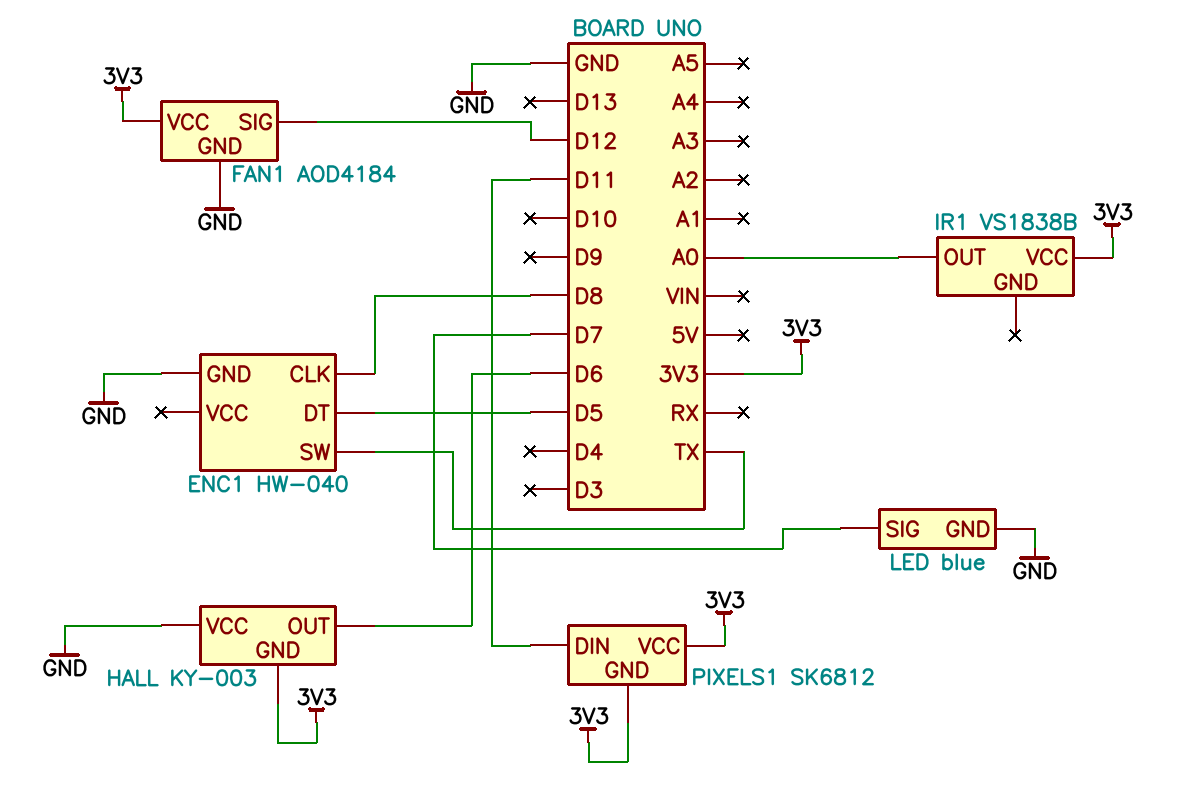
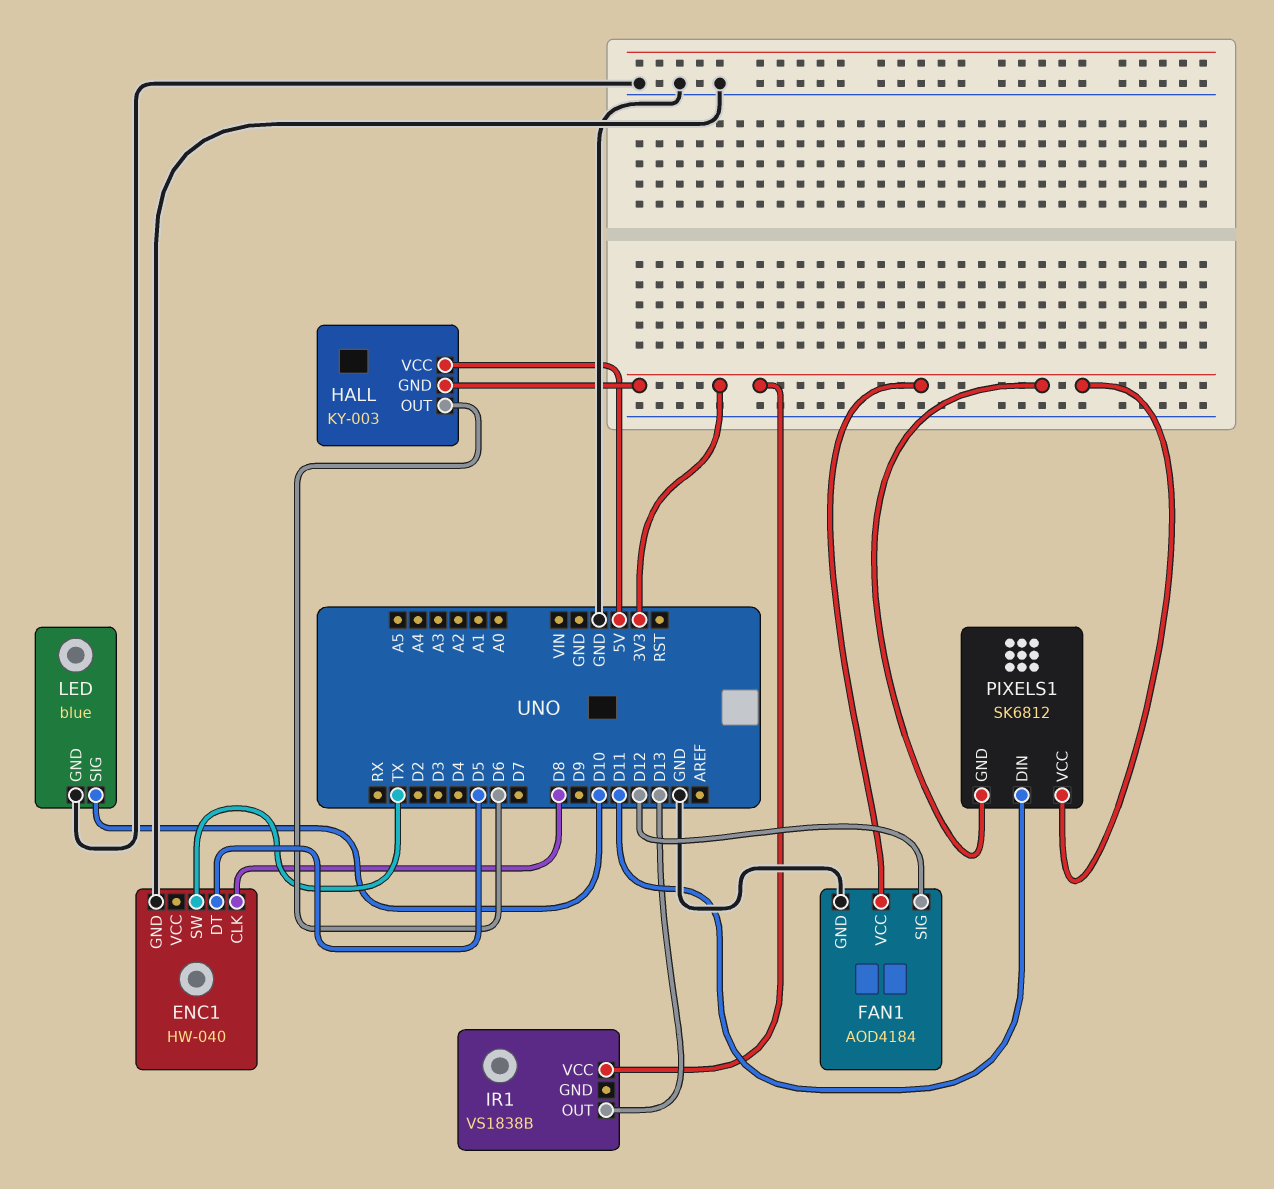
HALL pin VCC: GND -> 5V
IR1 pin OUT: A0 -> D13
LED pin SIG: D7 -> D10

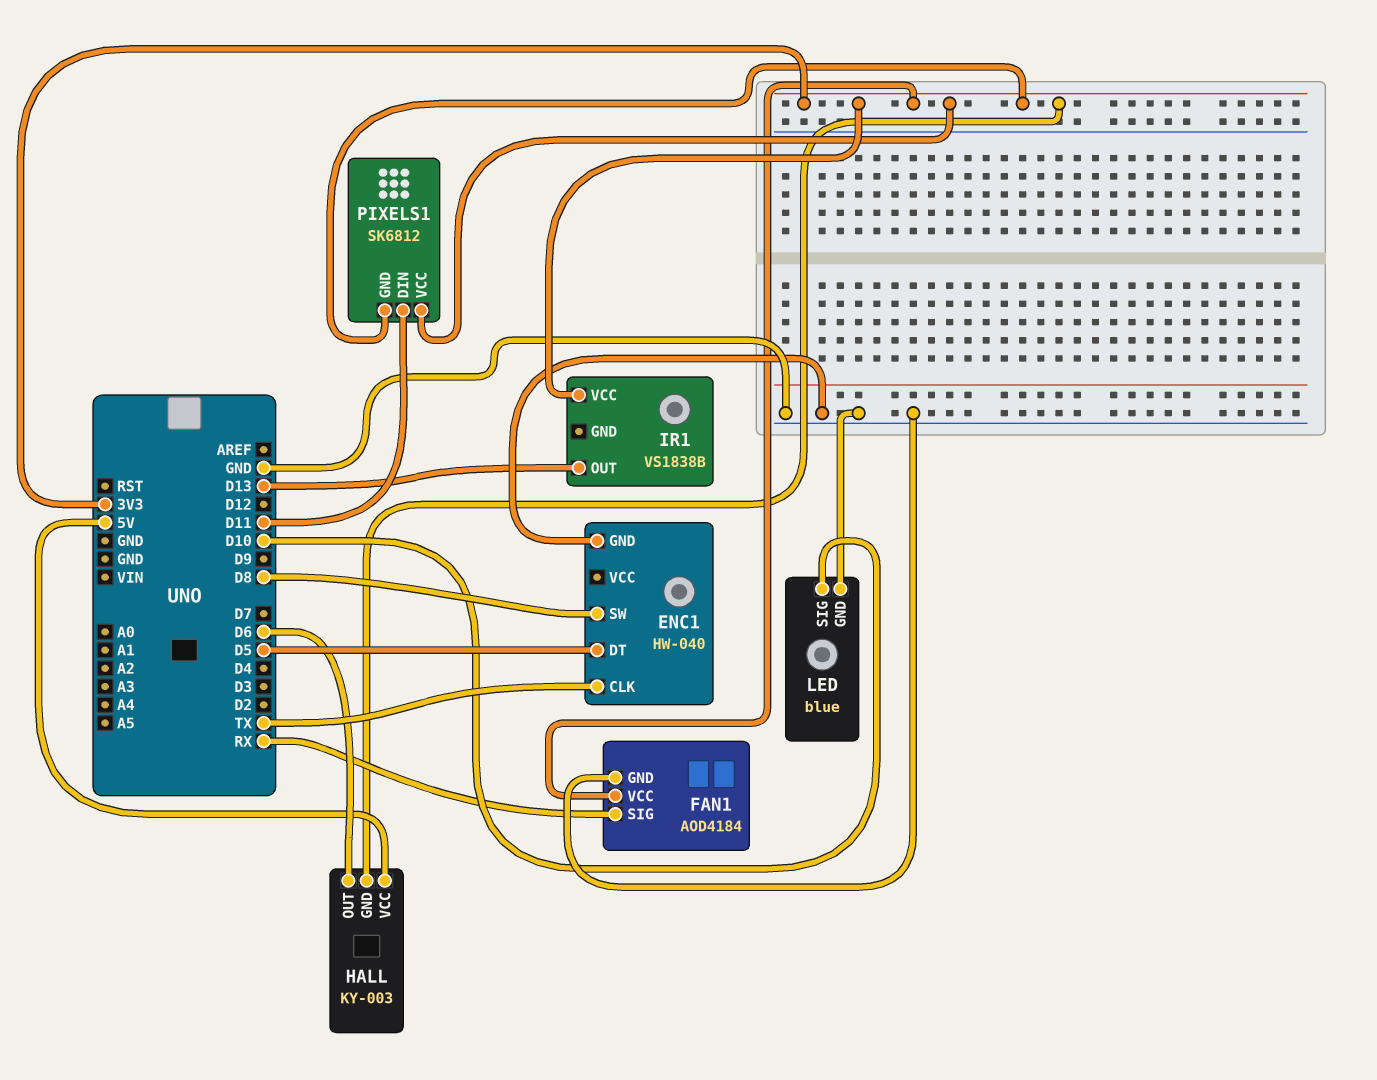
ENC1 pin CLK: D8 -> TX
ENC1 pin SW: TX -> D8
FAN1 pin SIG: D12 -> RX

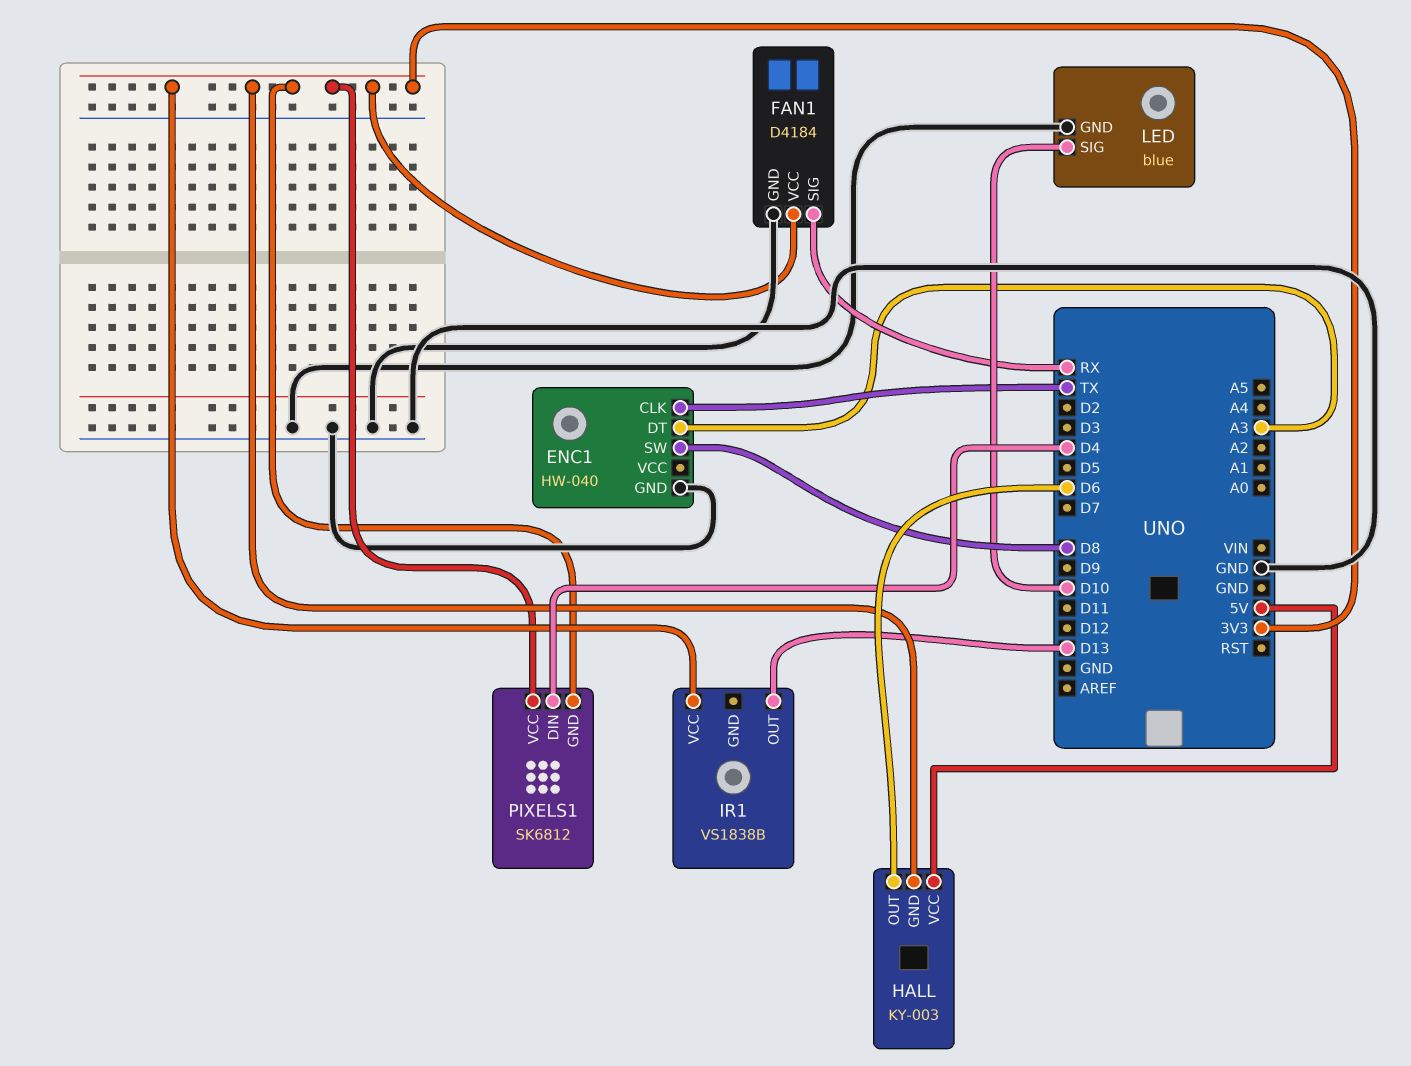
ENC1 pin DT: D5 -> A3
FAN1: AOD4184 -> D4184
PIXELS1 pin DIN: D11 -> D4

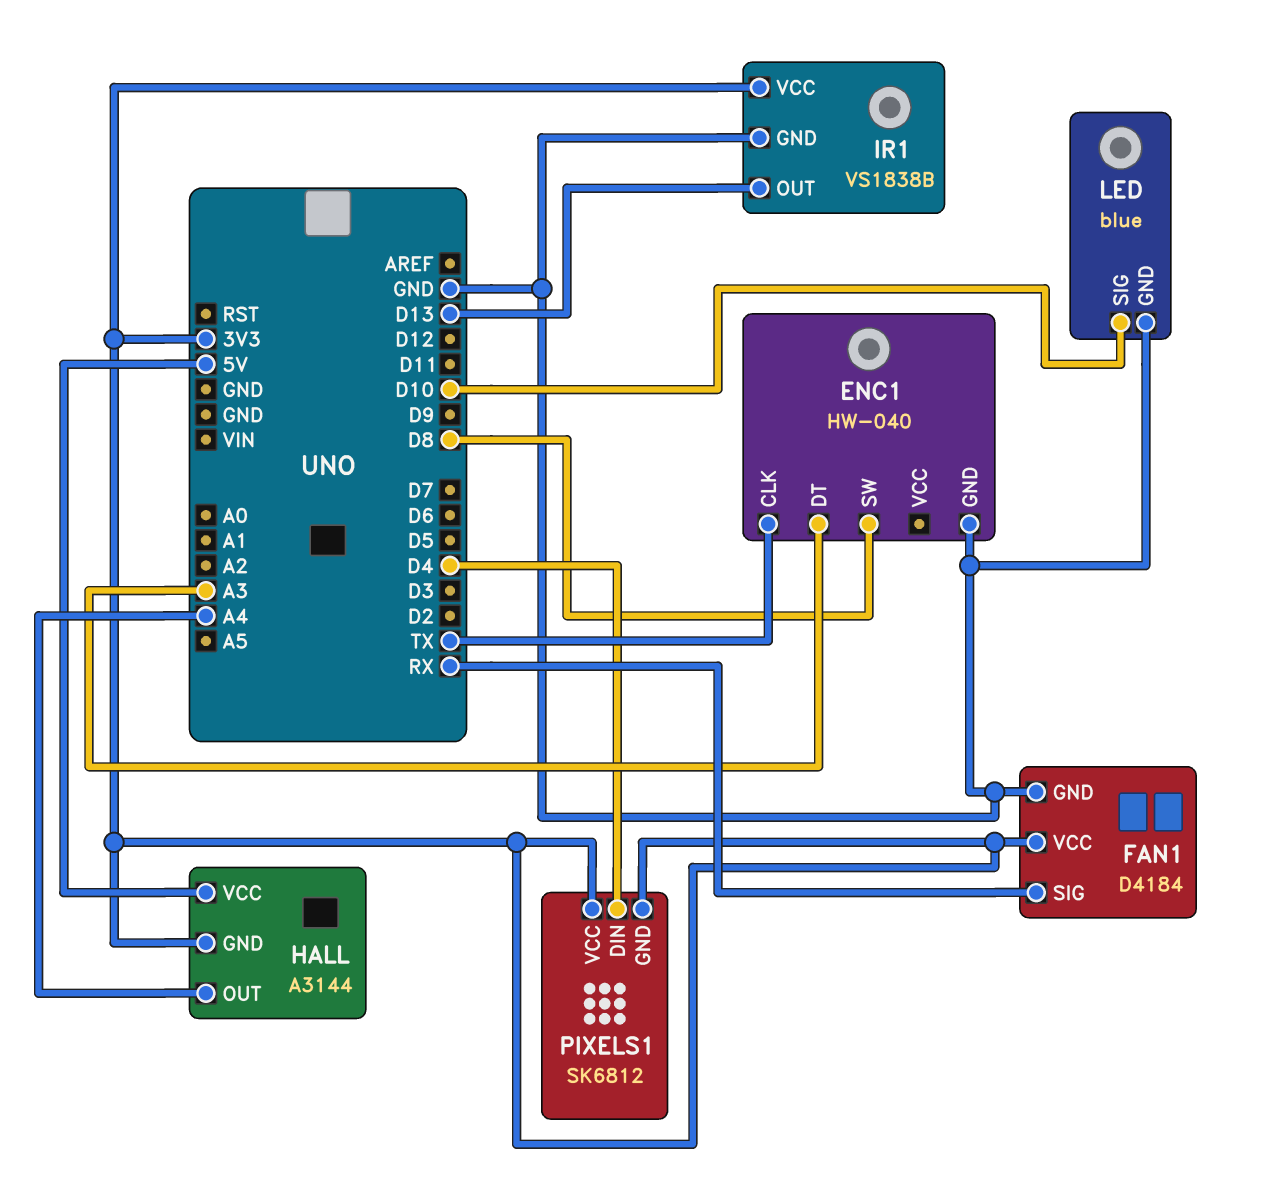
HALL: KY-003 -> A3144
HALL pin OUT: D6 -> A4
IR1 pin GND: none -> GND

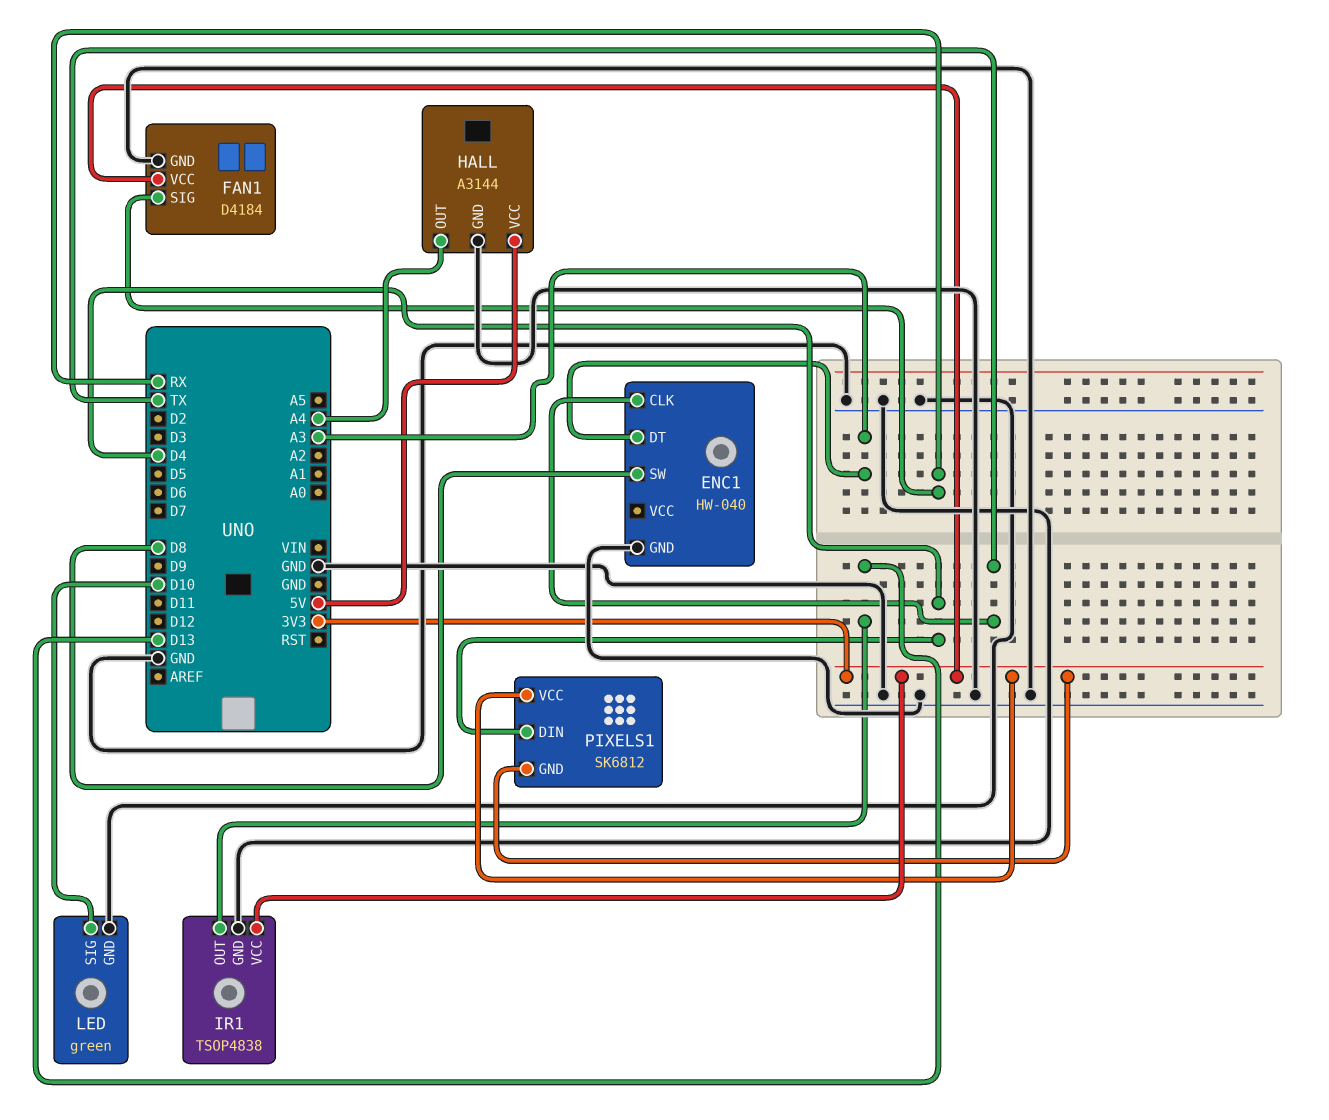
HALL pin GND: 3V3 -> GND
IR1: VS1838B -> TSOP4838
LED: blue -> green

